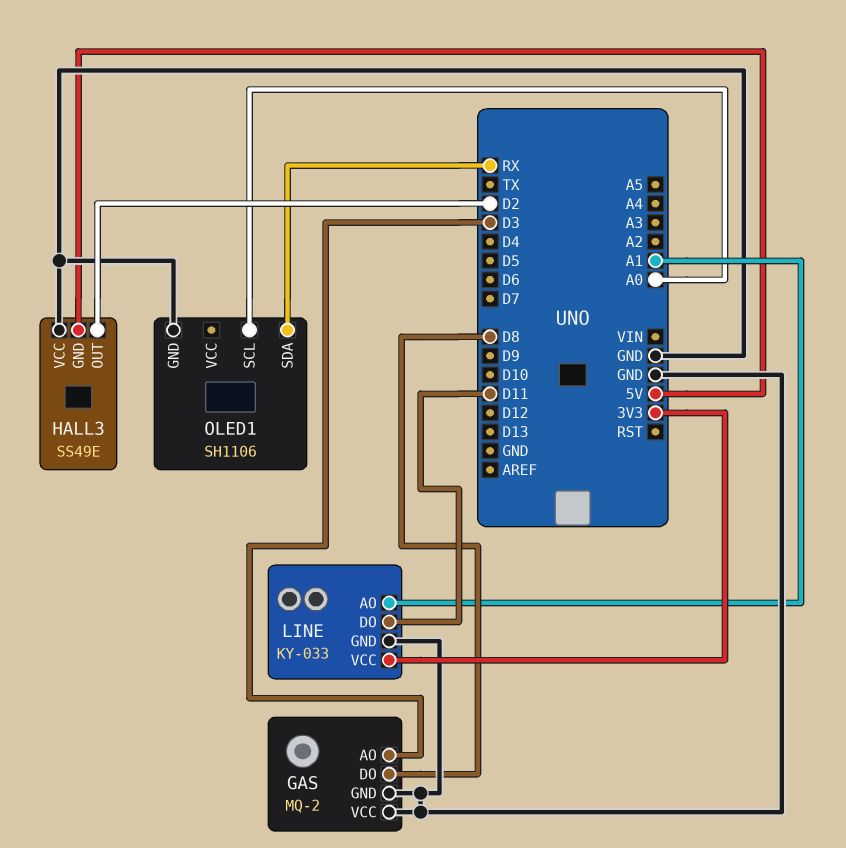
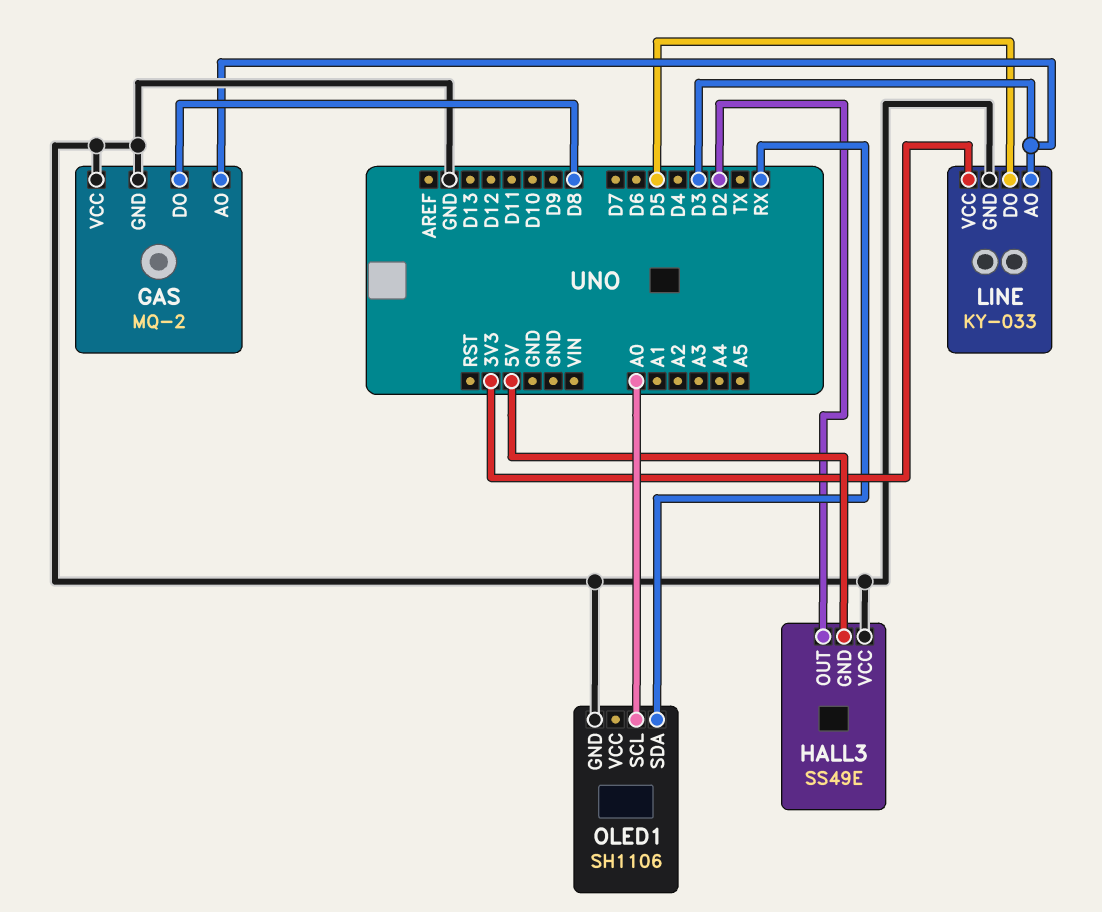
LINE pin AO: A1 -> D3
LINE pin DO: D11 -> D5

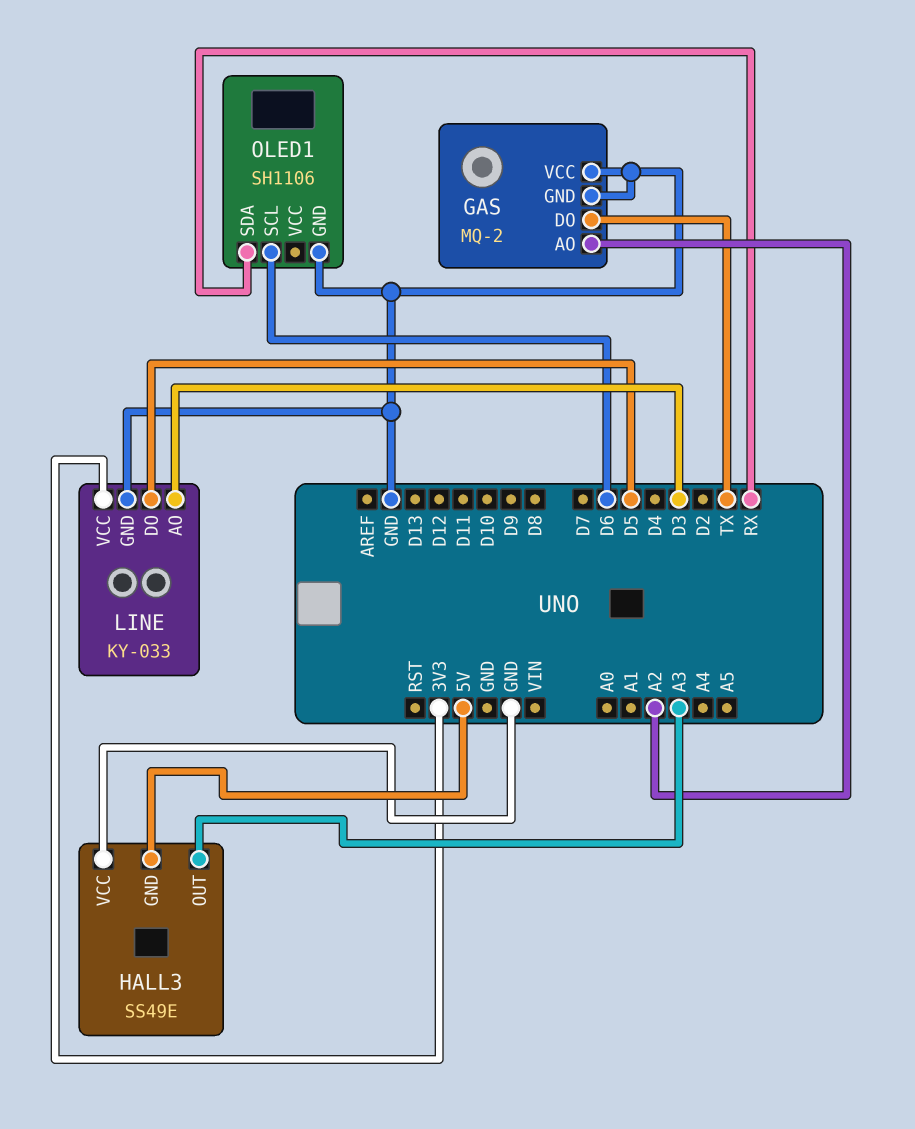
GAS pin AO: D3 -> A2
GAS pin DO: D8 -> TX
HALL3 pin OUT: D2 -> A3
OLED1 pin SCL: A0 -> D6

